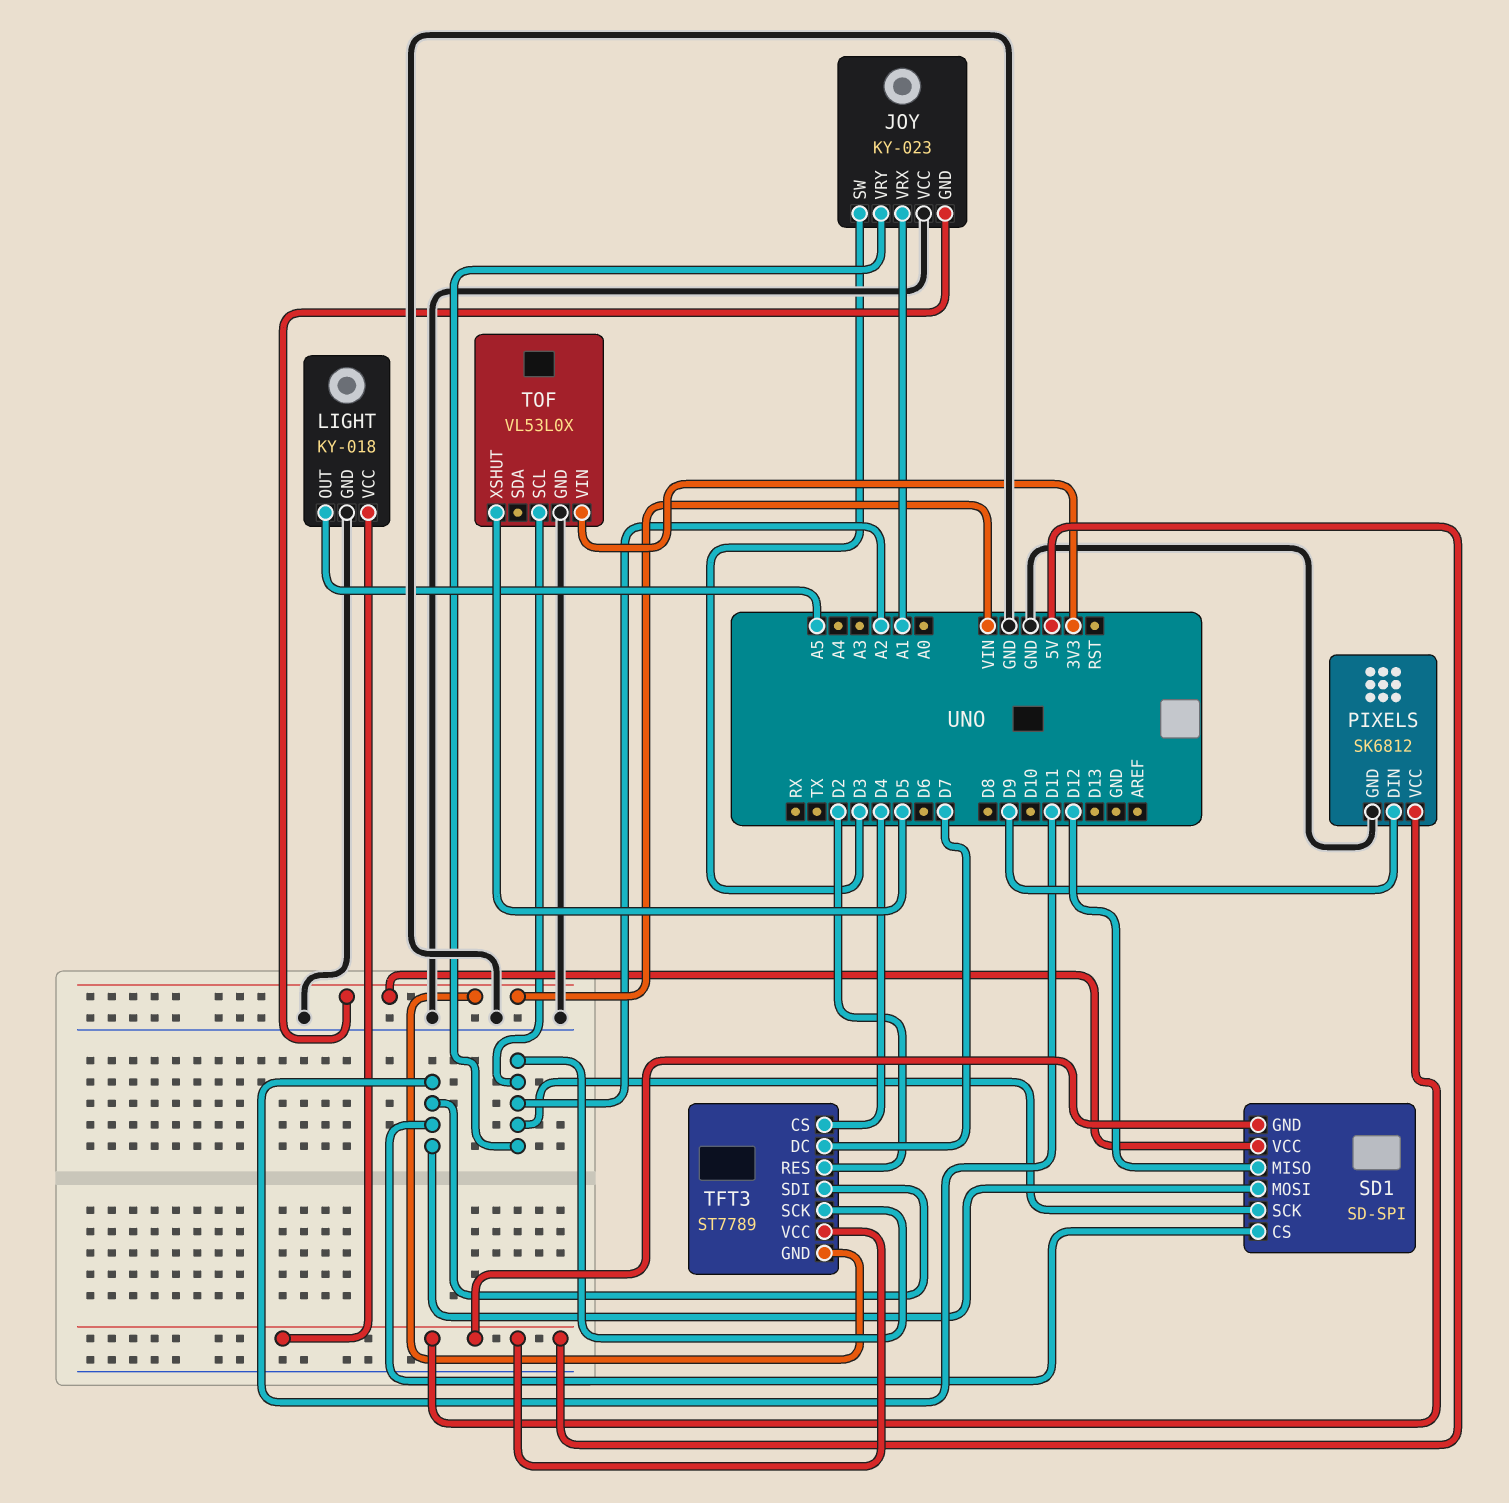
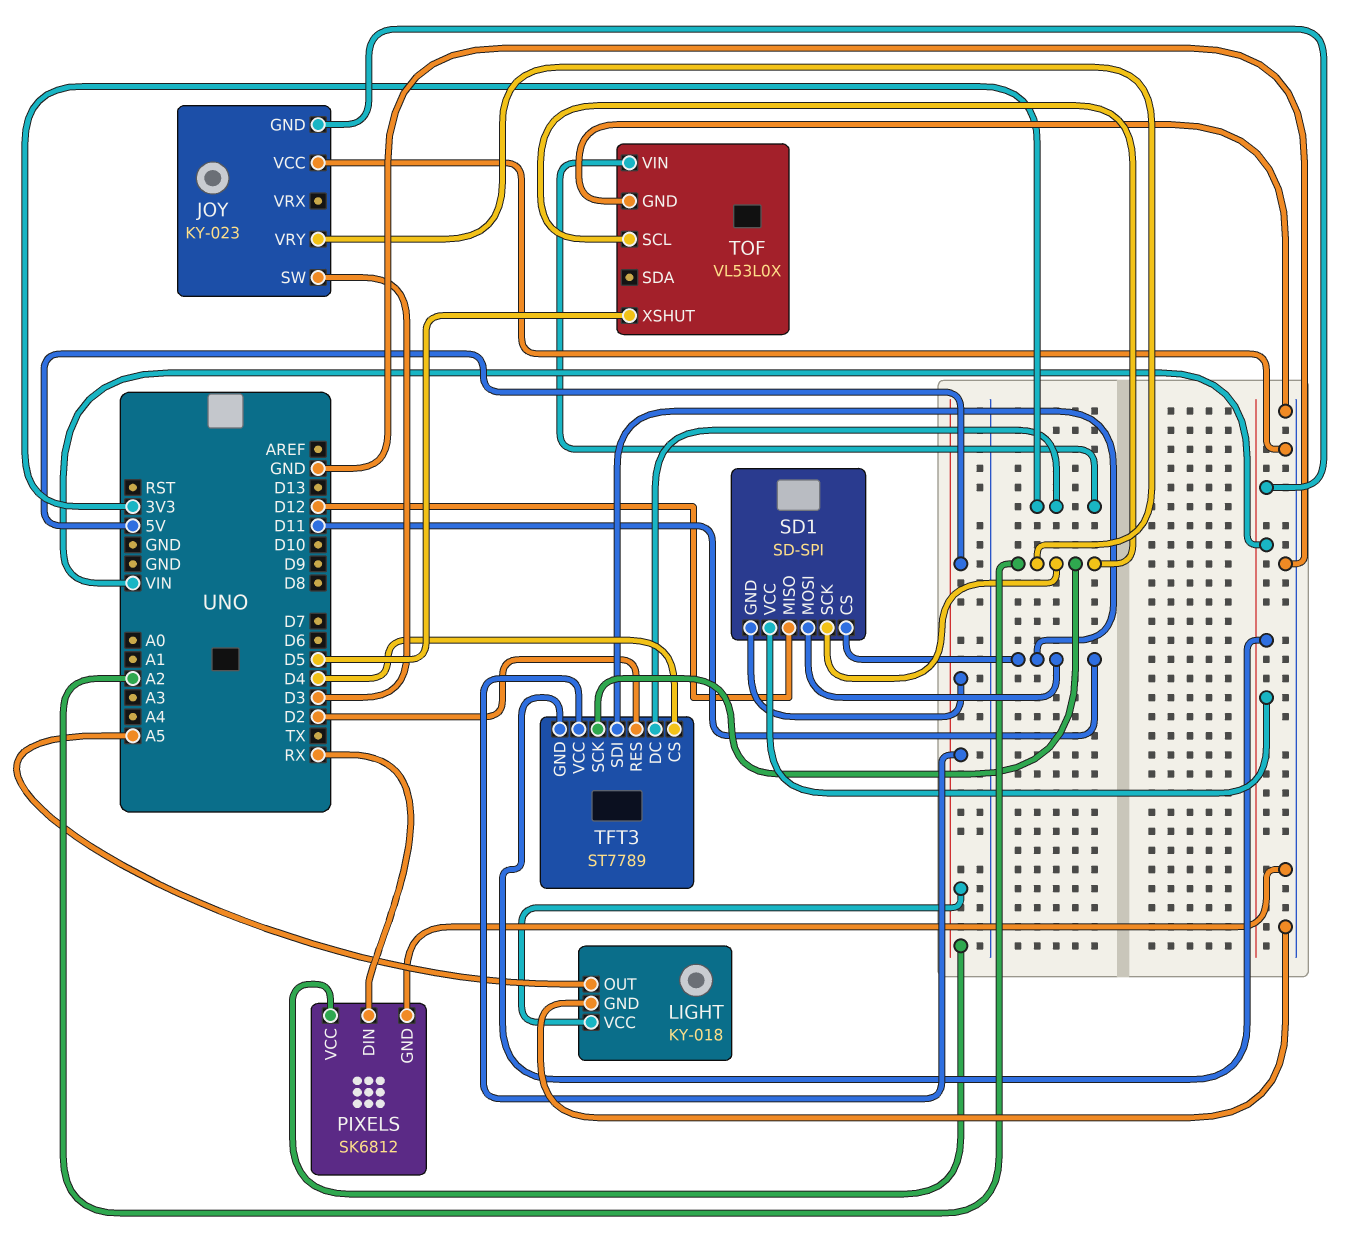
JOY pin VRX: A1 -> none
PIXELS pin DIN: D9 -> RX
TFT3 pin DC: D7 -> 3V3

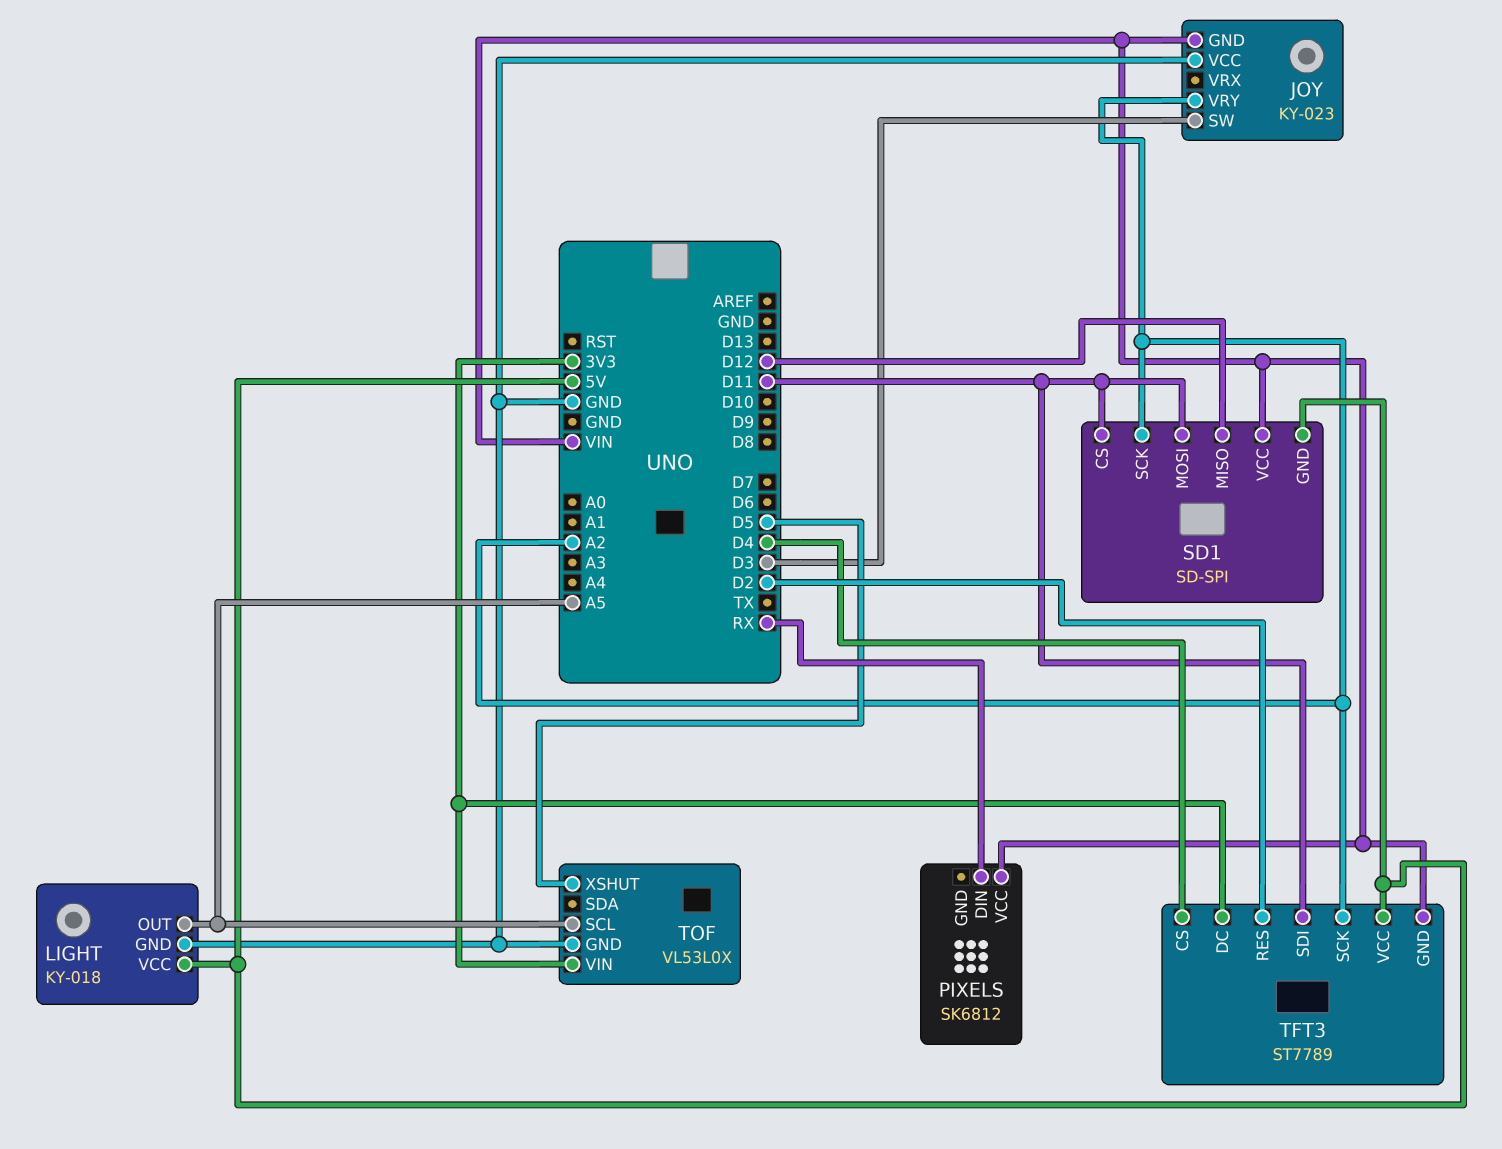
PIXELS pin GND: GND -> none
PIXELS pin VCC: 5V -> VIN
TOF pin SCL: A2 -> A5

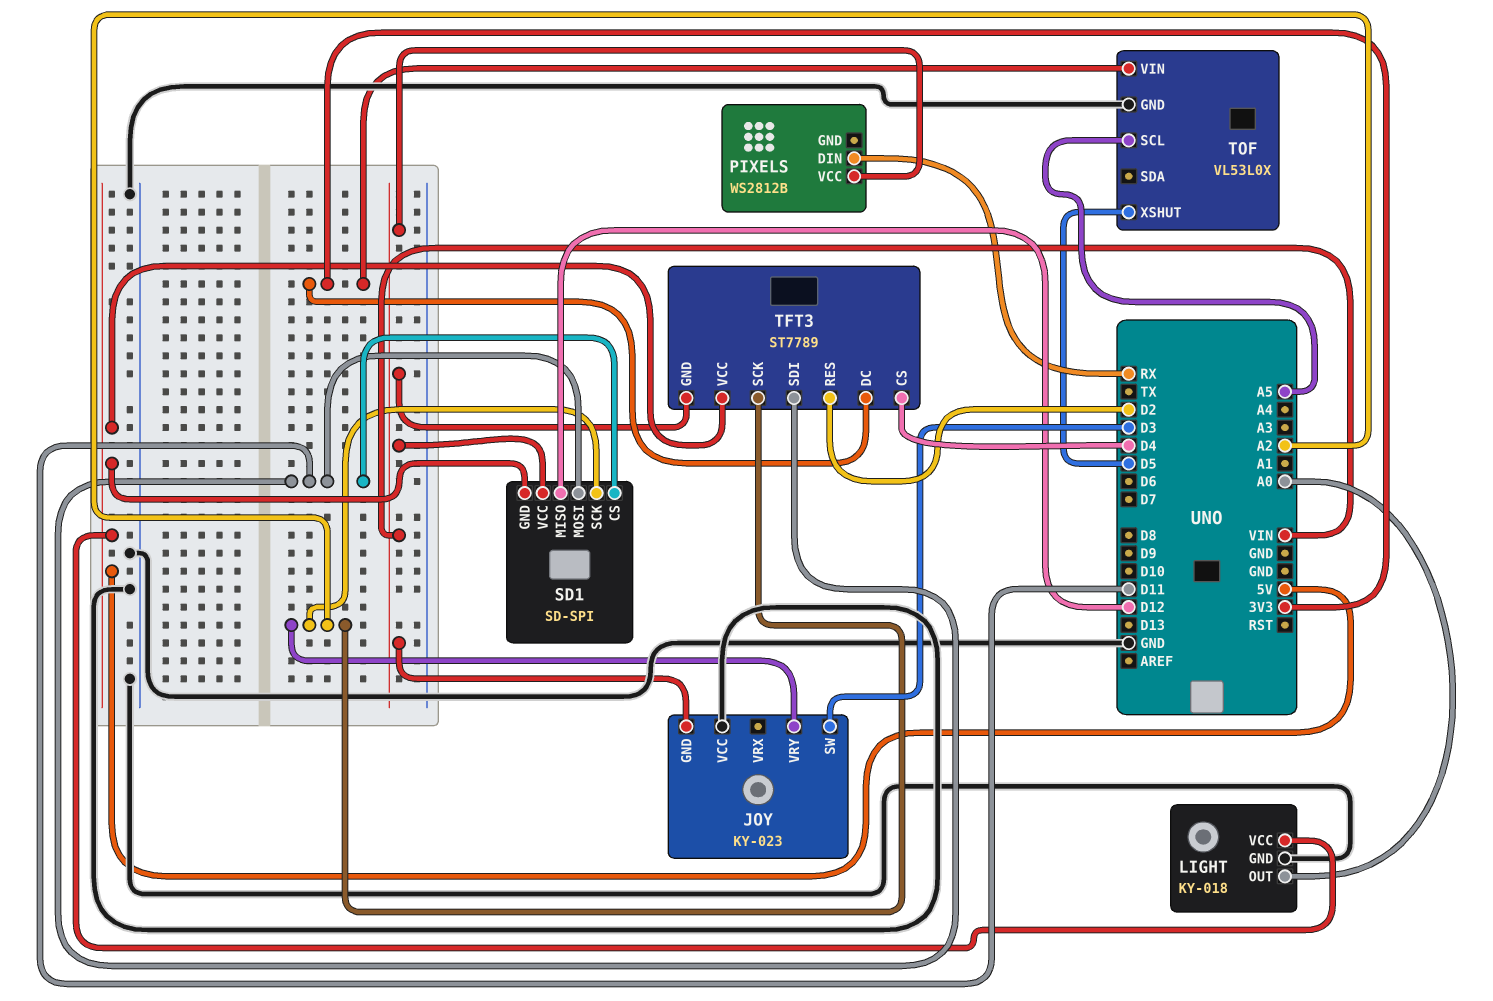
LIGHT pin OUT: A5 -> A0
PIXELS: SK6812 -> WS2812B

